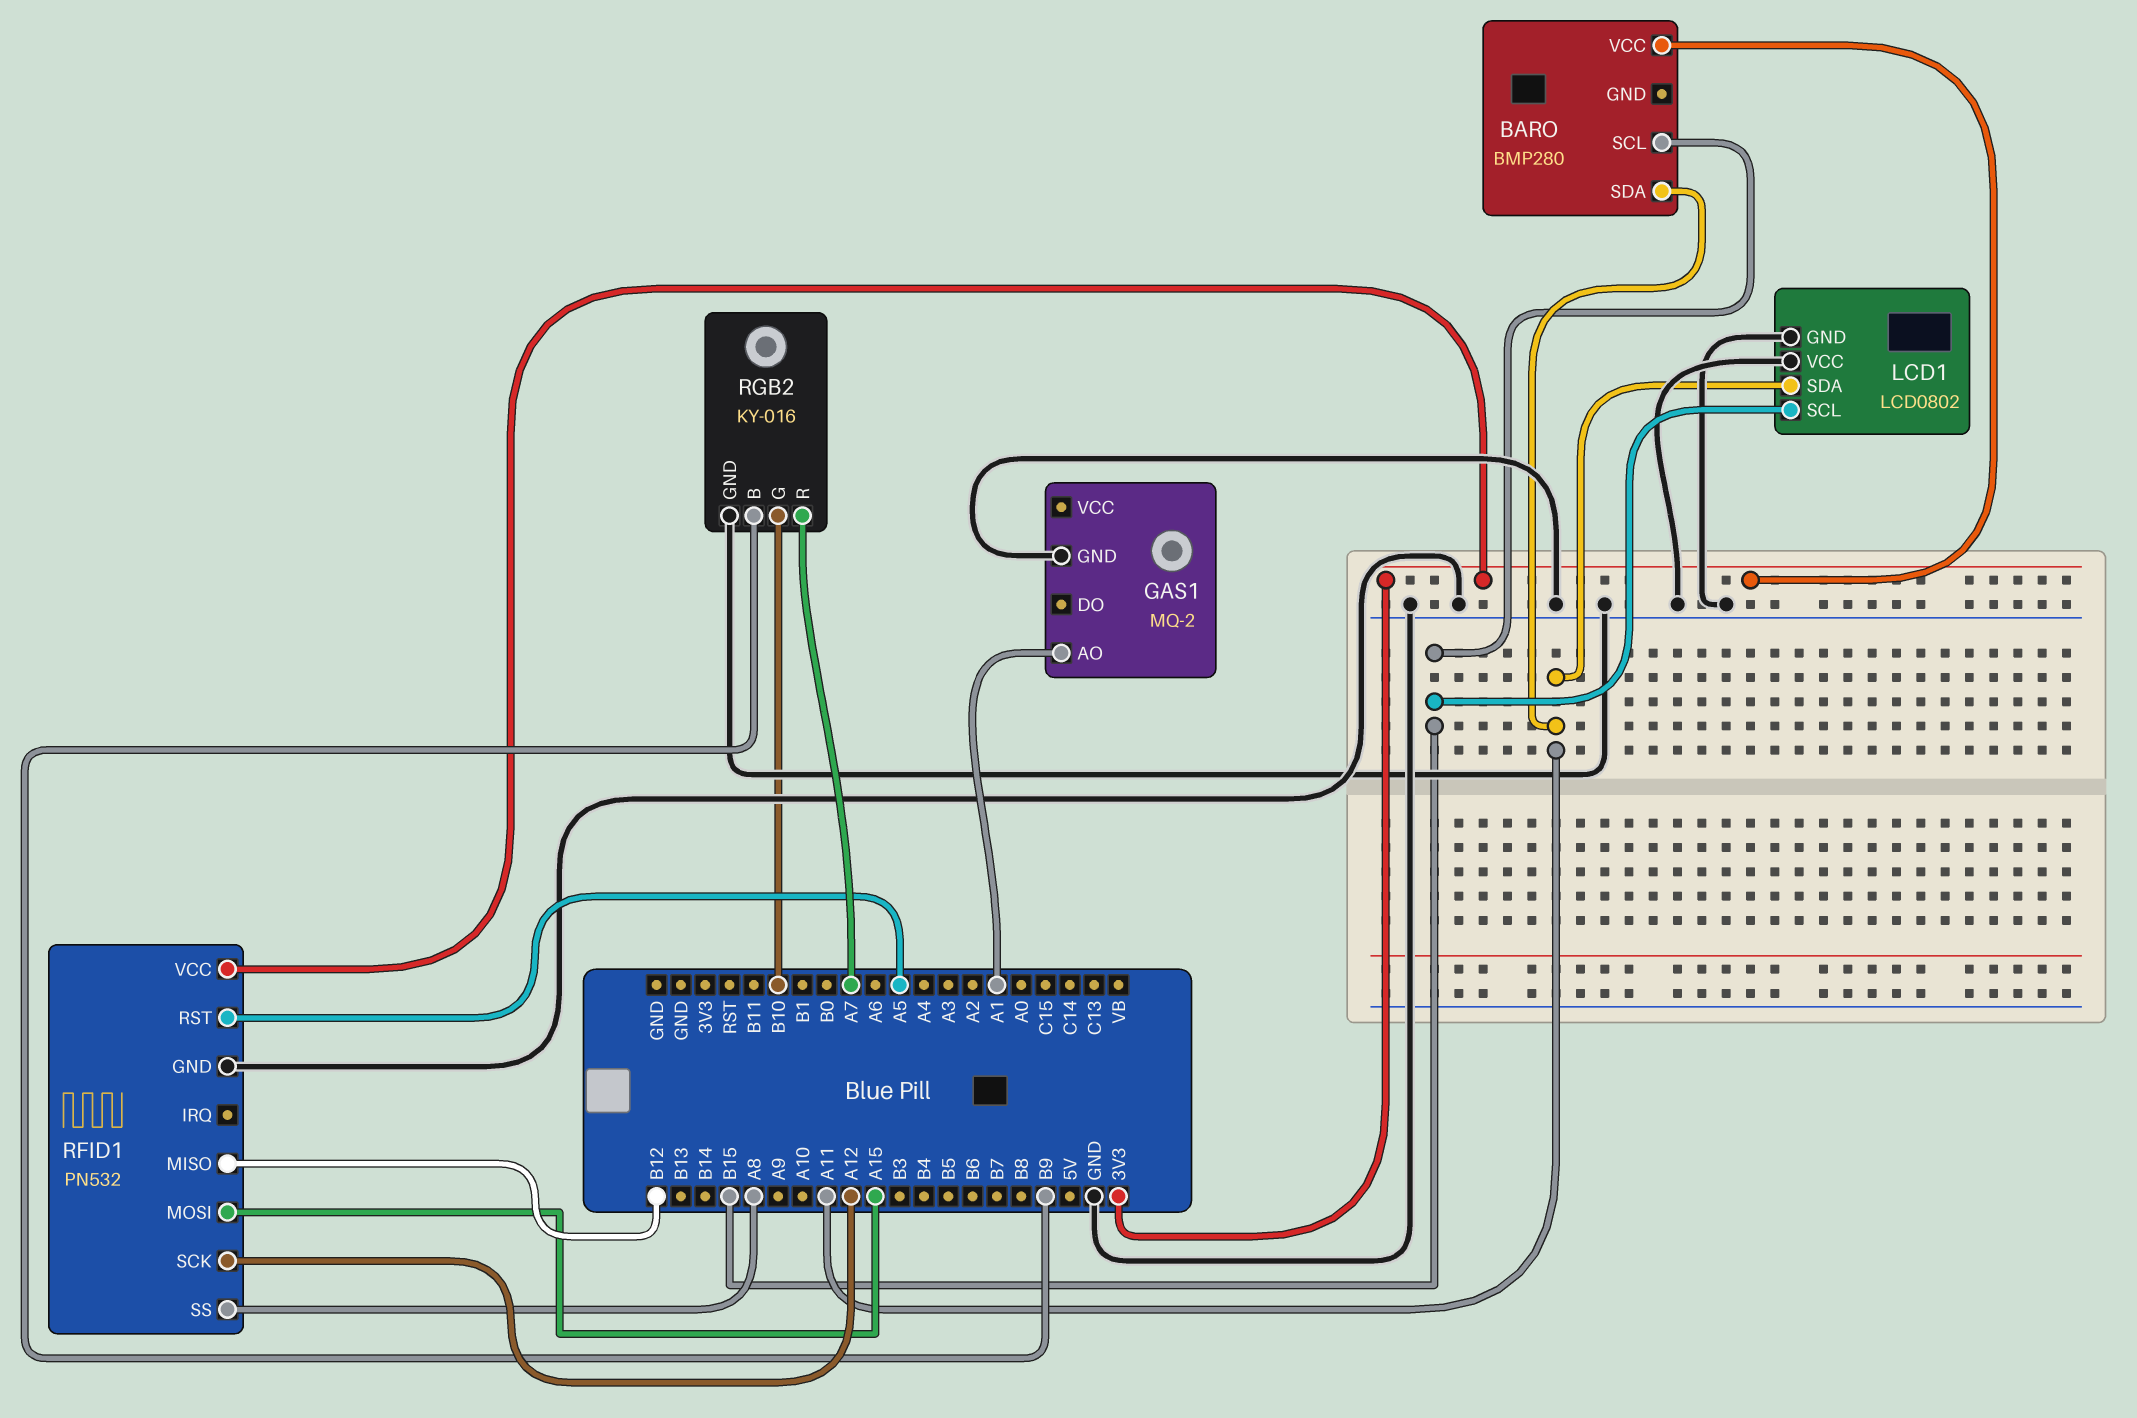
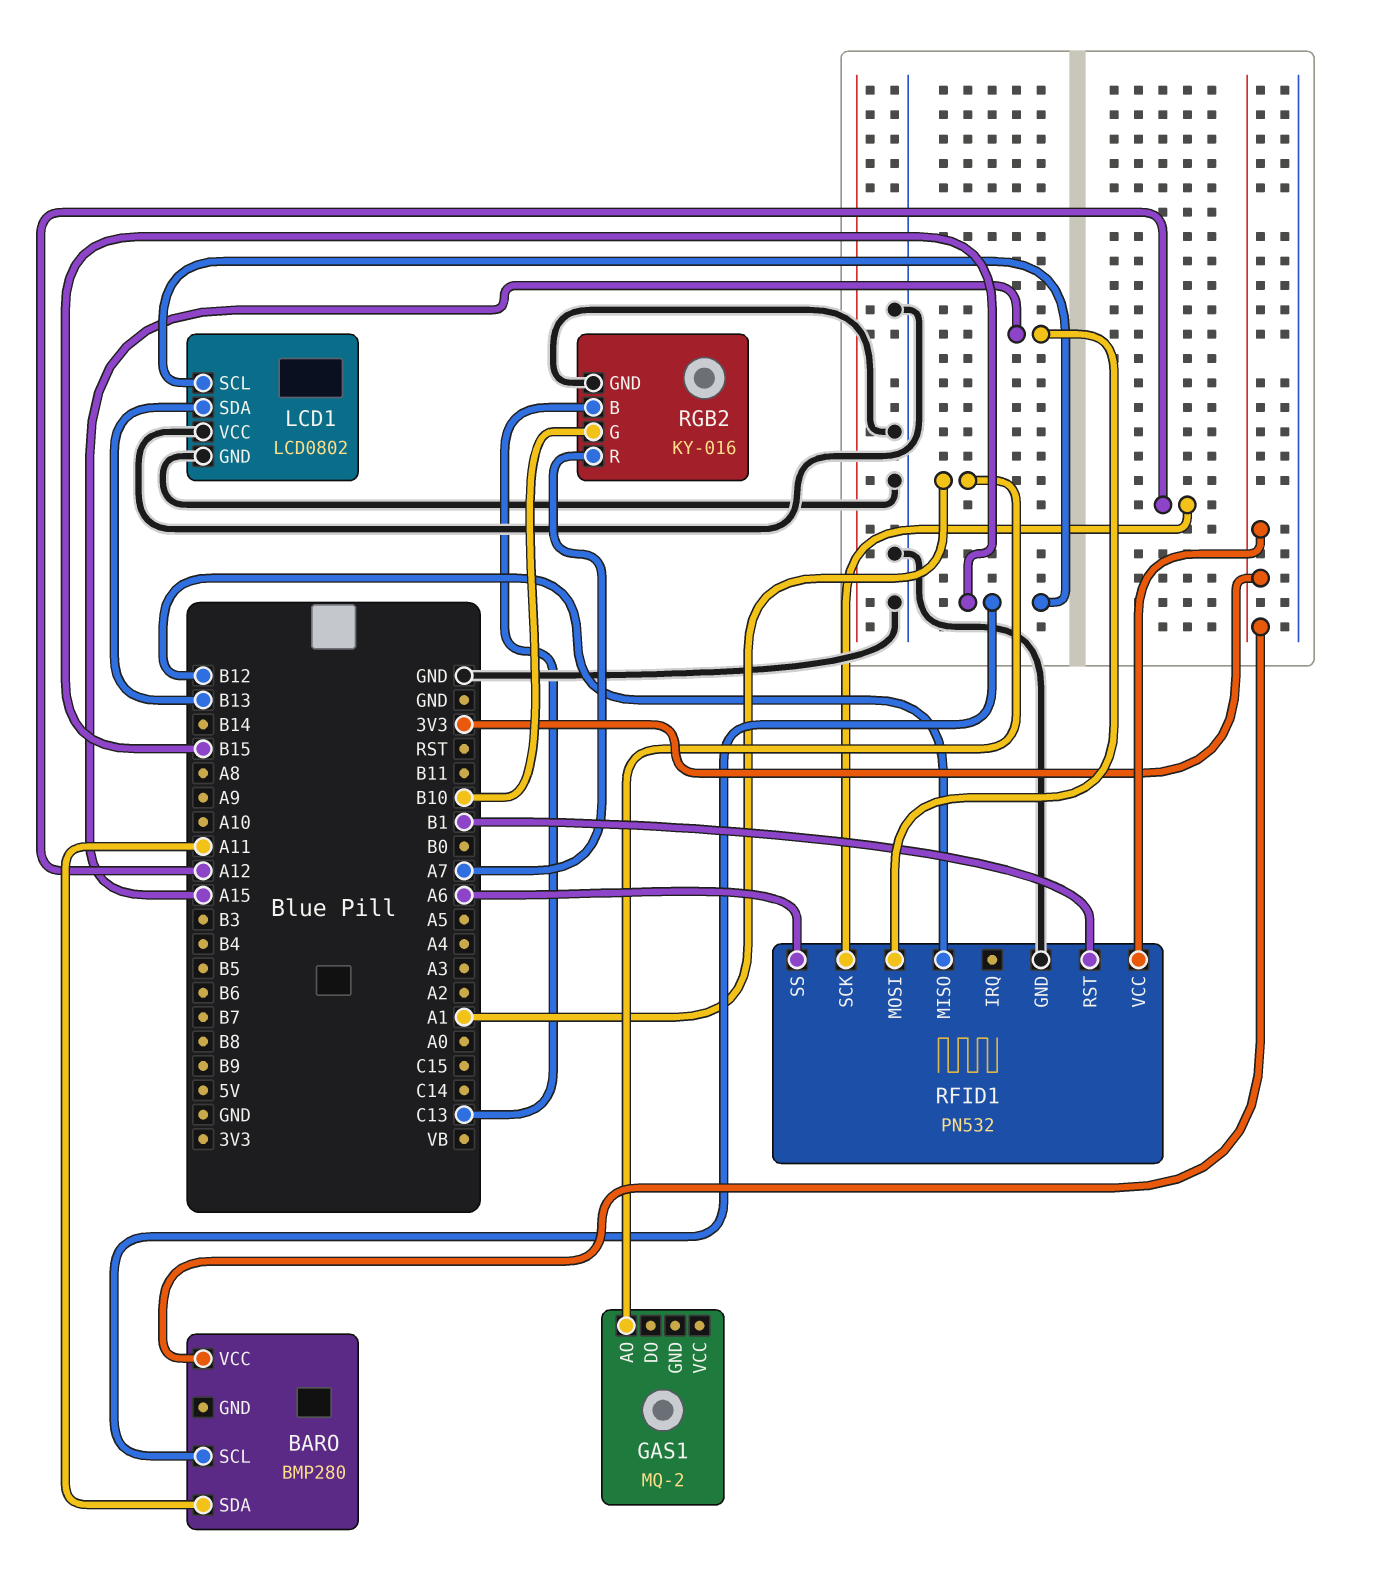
GAS1 pin GND: GND -> none
LCD1 pin SDA: A11 -> B13
RFID1 pin RST: A5 -> B1
RFID1 pin SS: A8 -> A6
RGB2 pin B: B9 -> C13

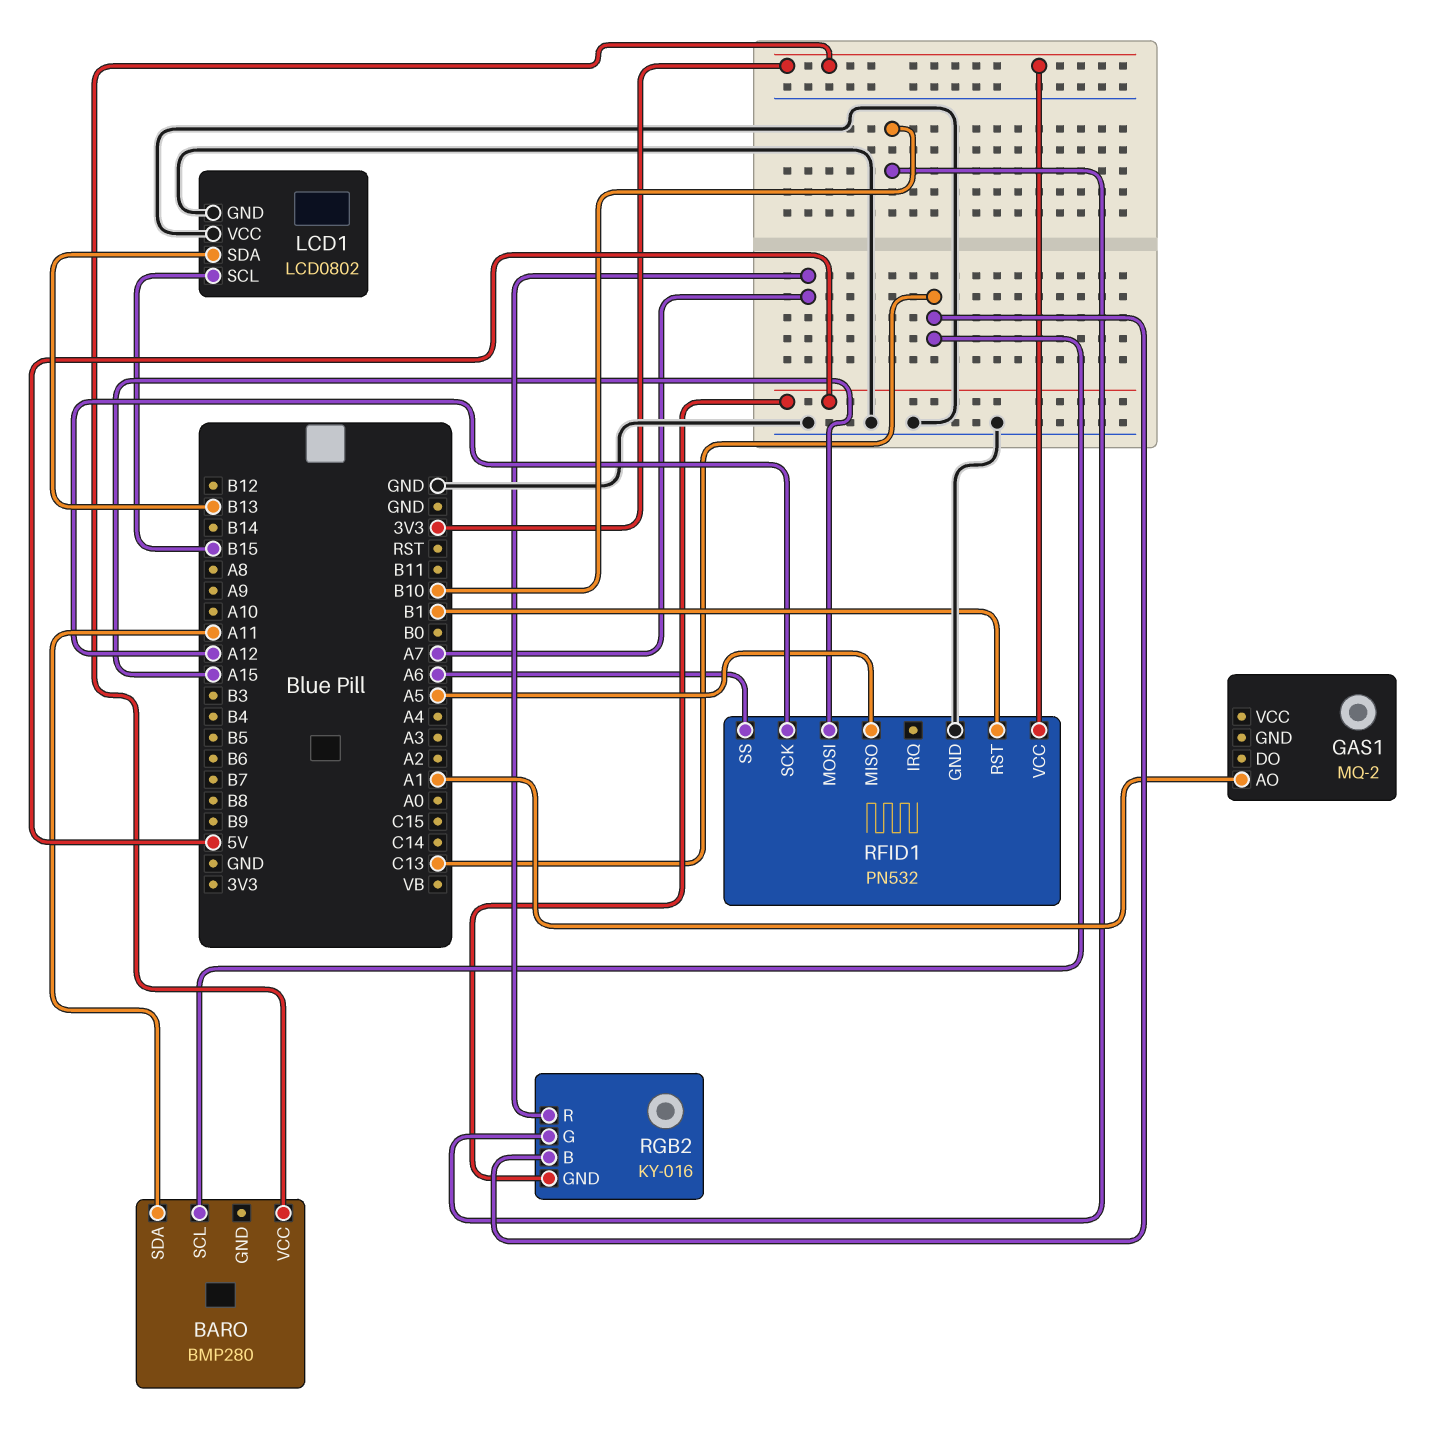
BARO pin SCL: B15 -> C13
RFID1 pin MISO: B12 -> A5
RGB2 pin GND: GND -> 5V

